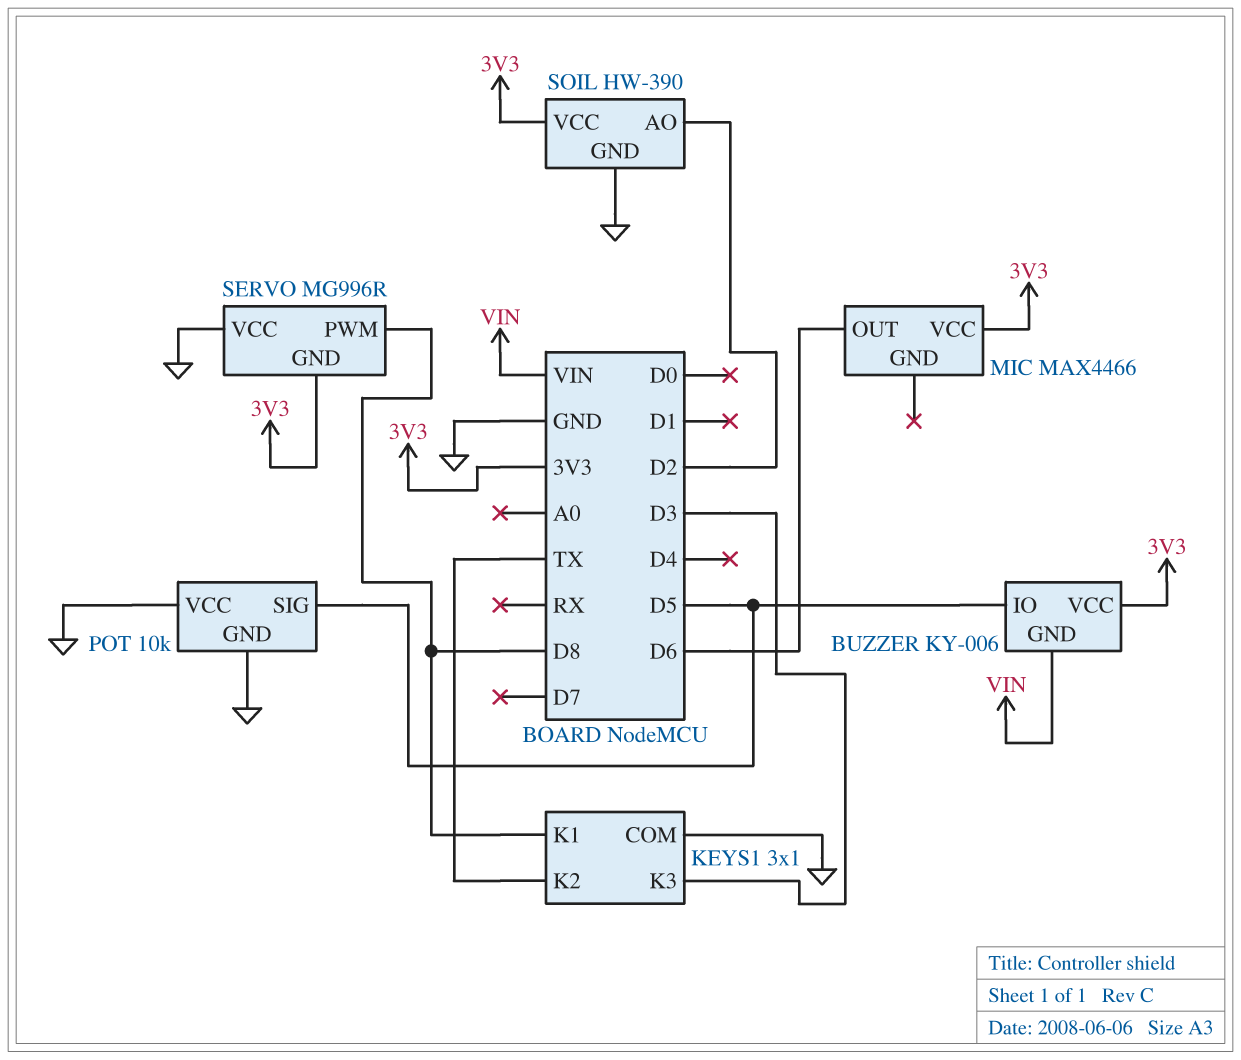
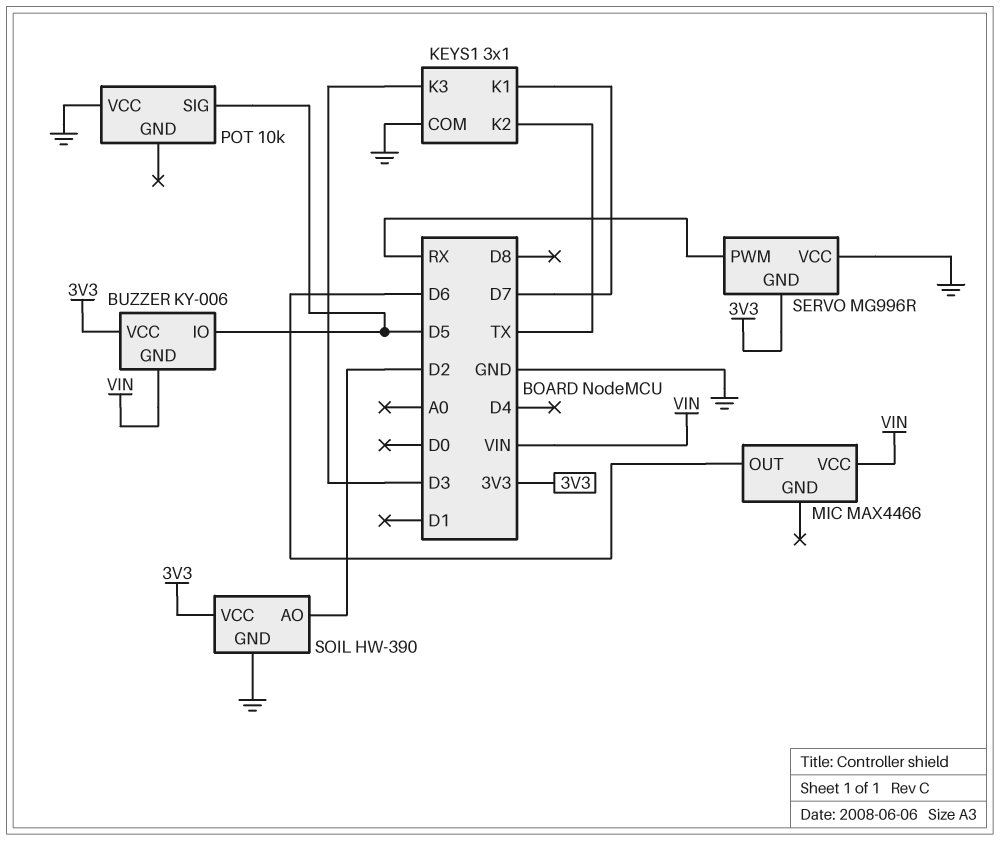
KEYS1 pin K1: D8 -> D7
MIC pin VCC: 3V3 -> VIN
POT pin GND: GND -> none
SERVO pin PWM: D8 -> RX

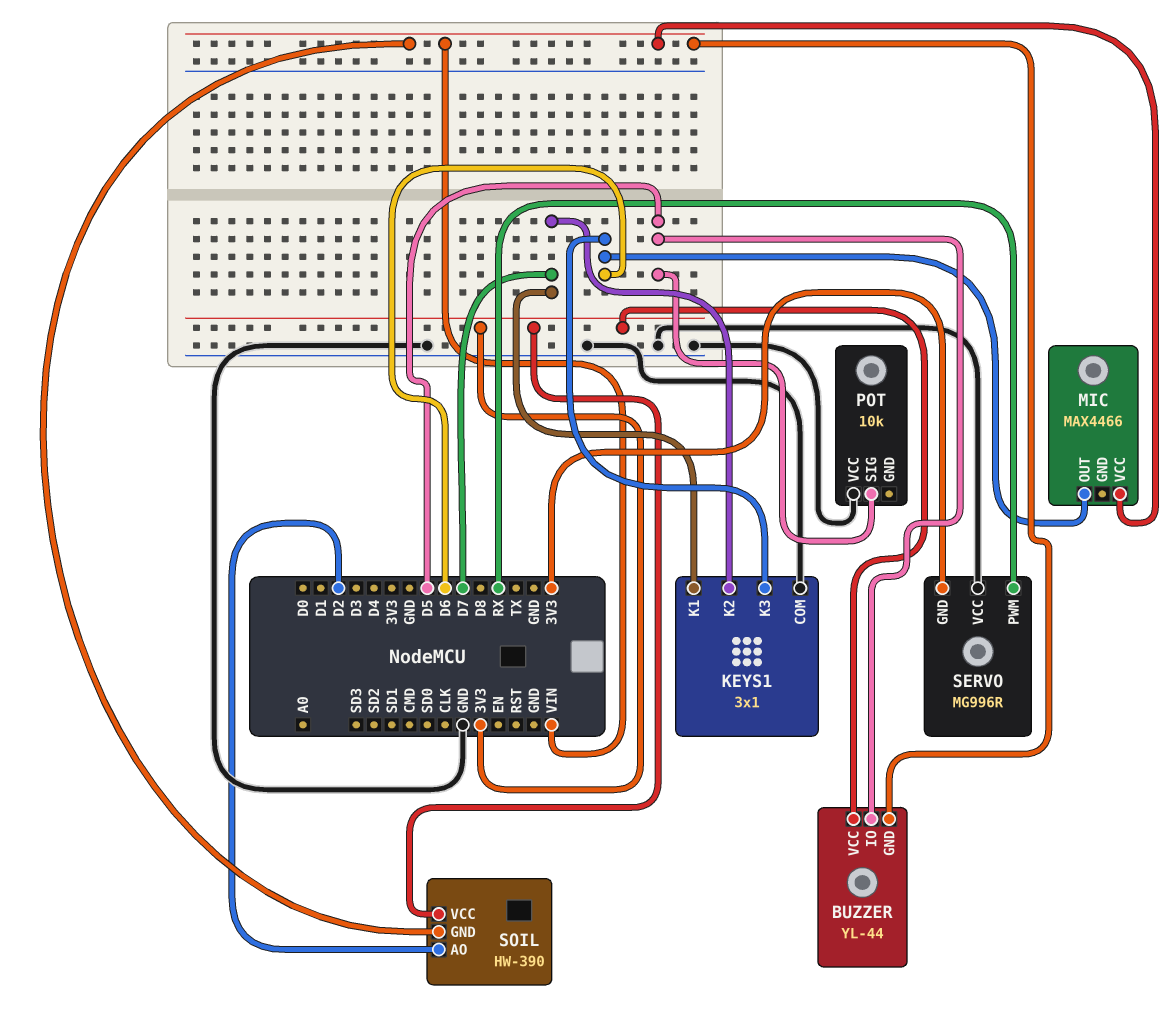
BUZZER: KY-006 -> YL-44
KEYS1 pin K2: TX -> D7
KEYS1 pin K3: D3 -> D6
SOIL pin GND: GND -> VIN

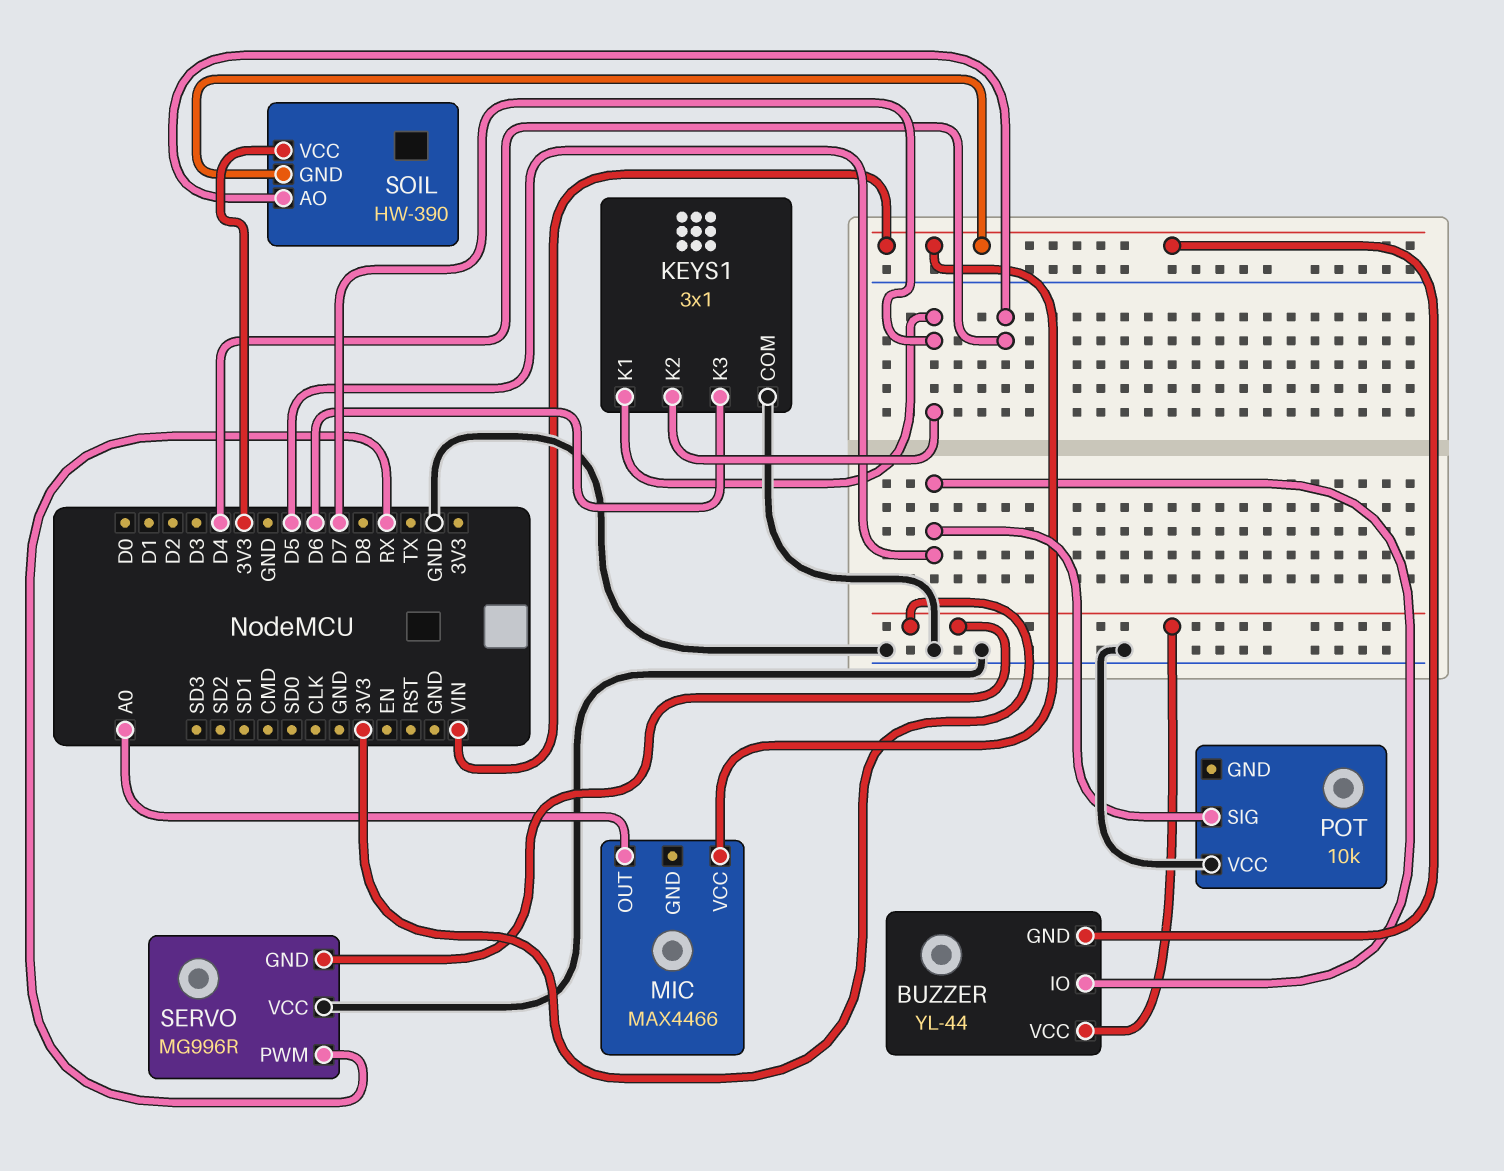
MIC pin OUT: D6 -> A0
SOIL pin AO: D2 -> D4

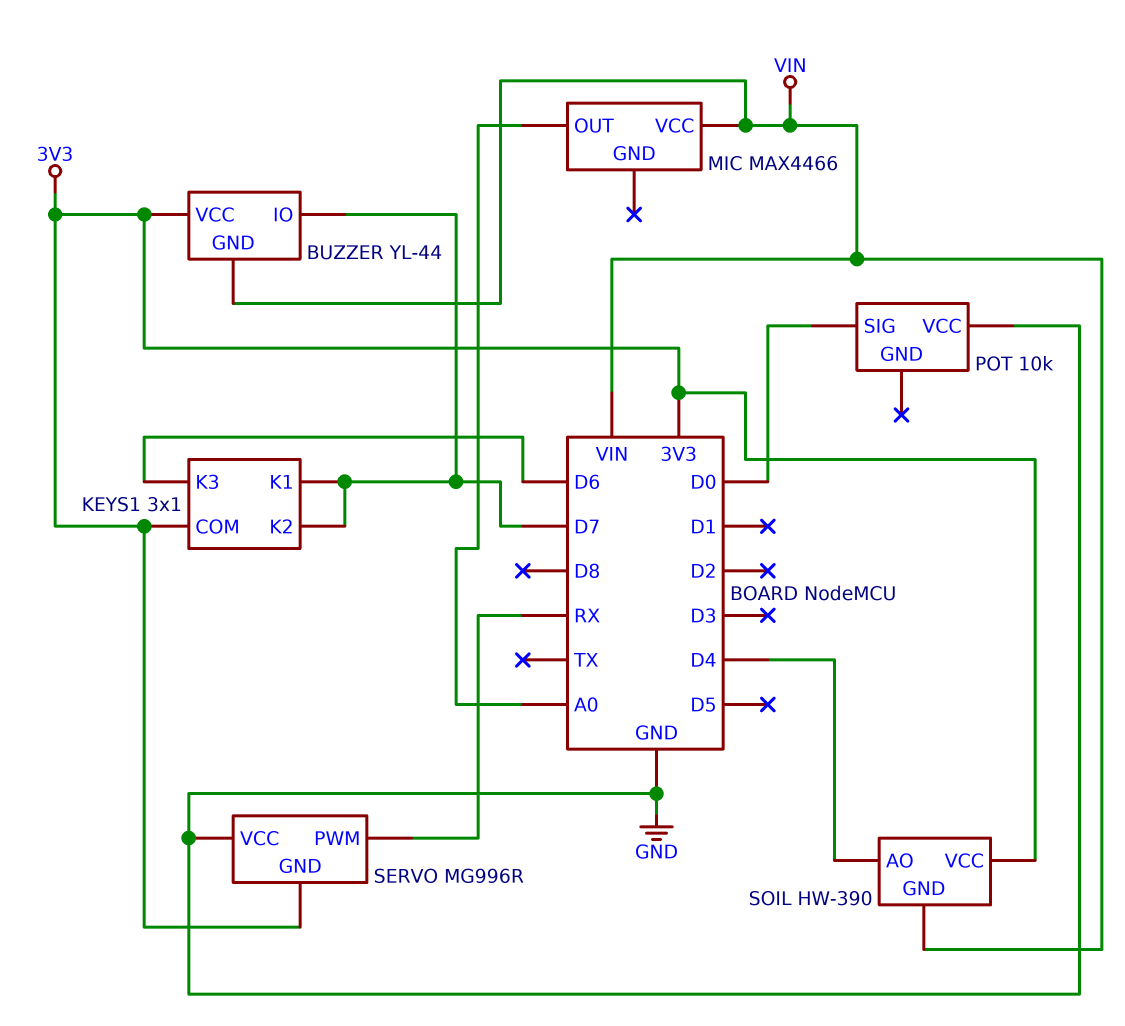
BUZZER pin IO: D5 -> D7
KEYS1 pin COM: GND -> 3V3
POT pin SIG: D5 -> D0

